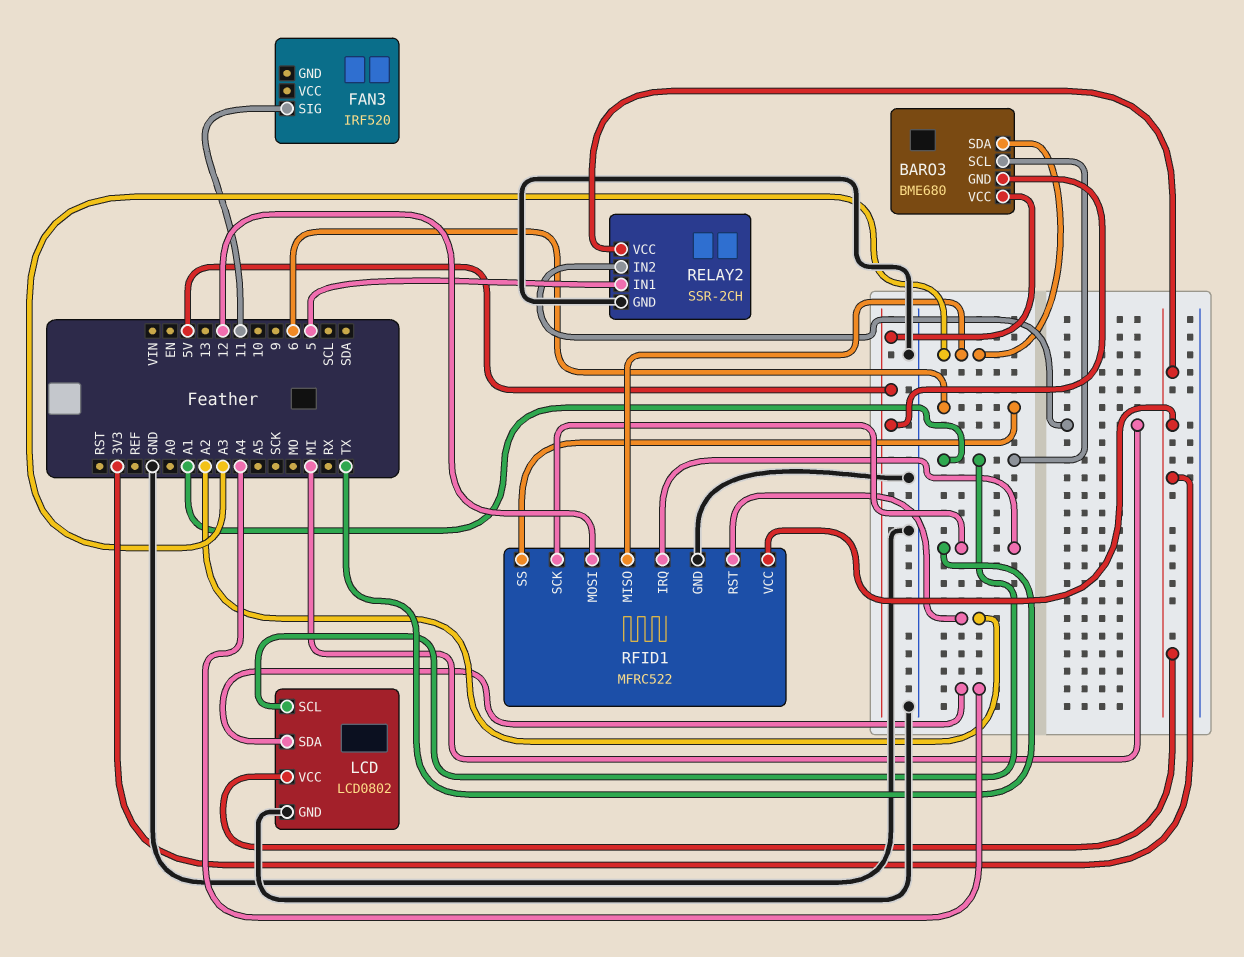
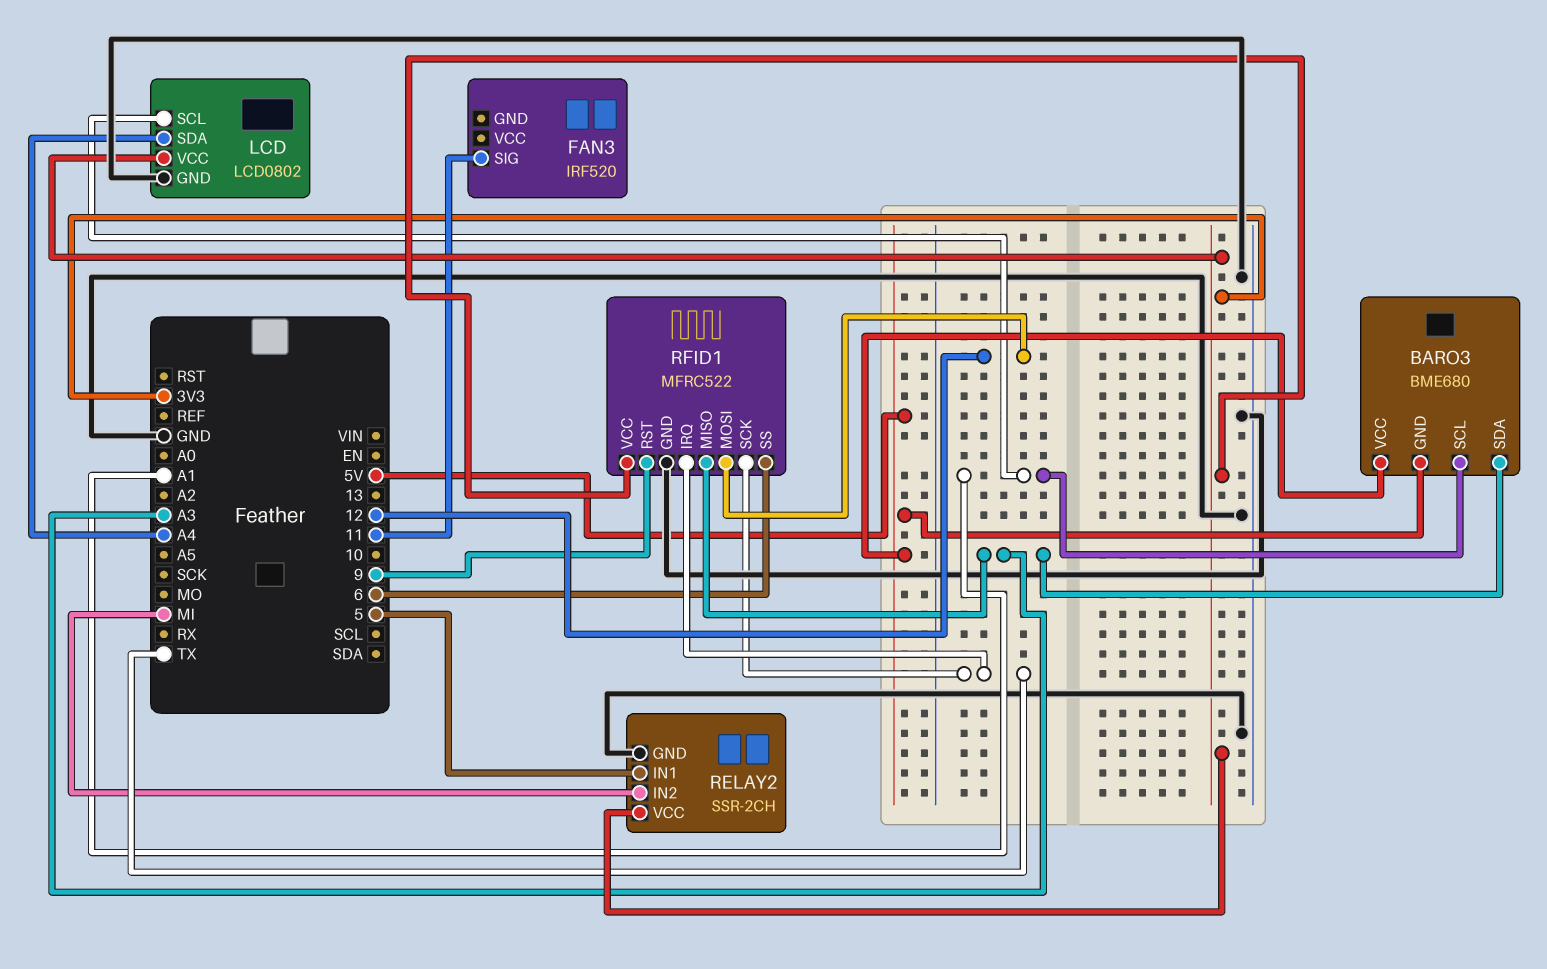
RFID1 pin RST: A2 -> 9

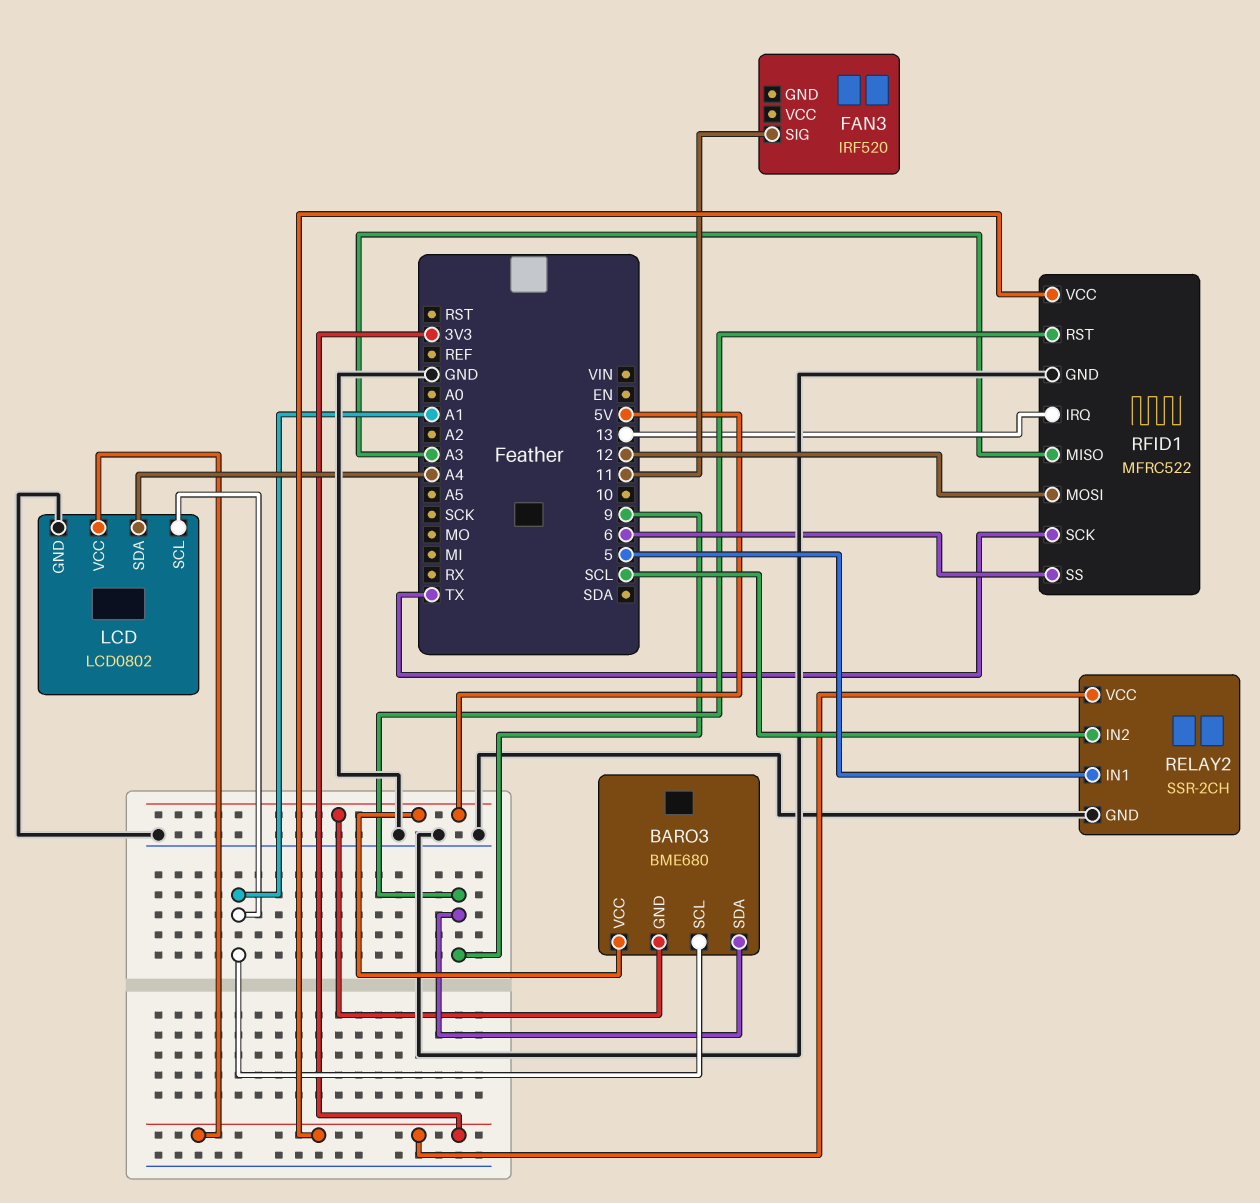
BARO3 pin SDA: A3 -> 9
RELAY2 pin IN2: MI -> SCL
RFID1 pin IRQ: TX -> 13

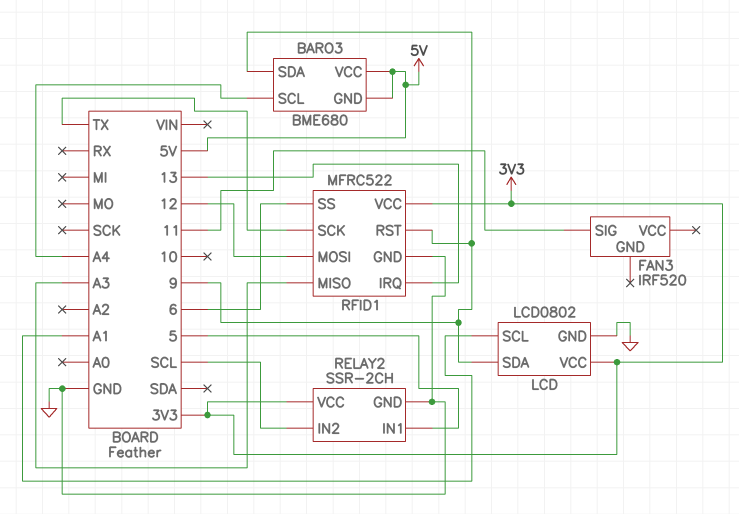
BARO3 pin SCL: A1 -> A4
LCD pin SDA: A4 -> 9

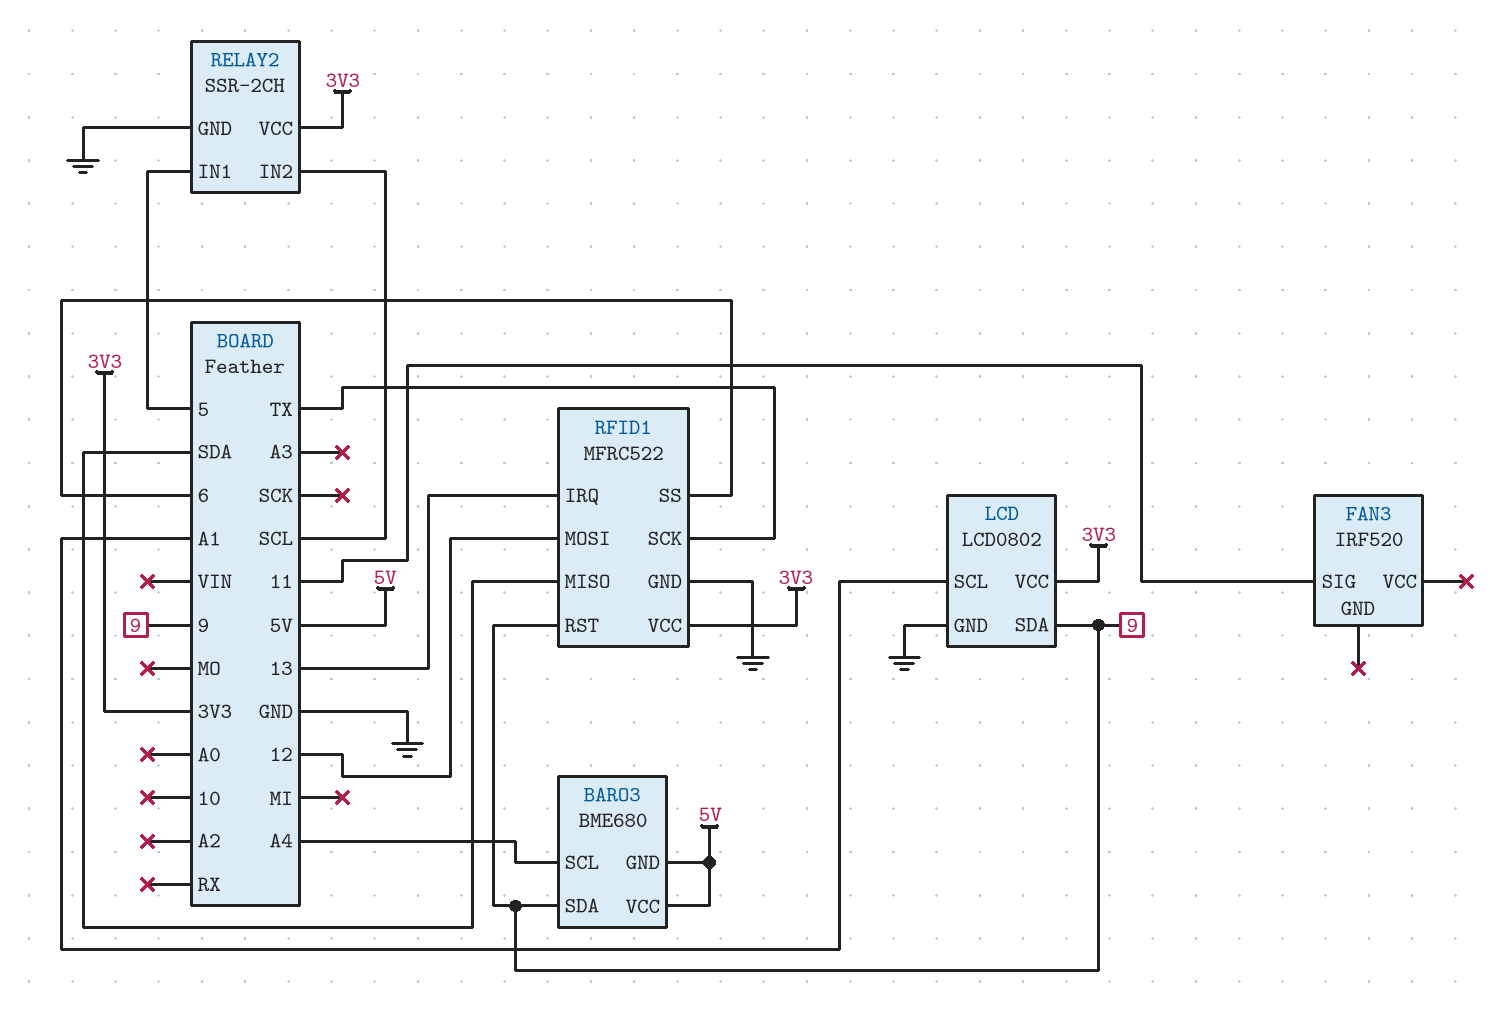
RFID1 pin MISO: A3 -> SDA

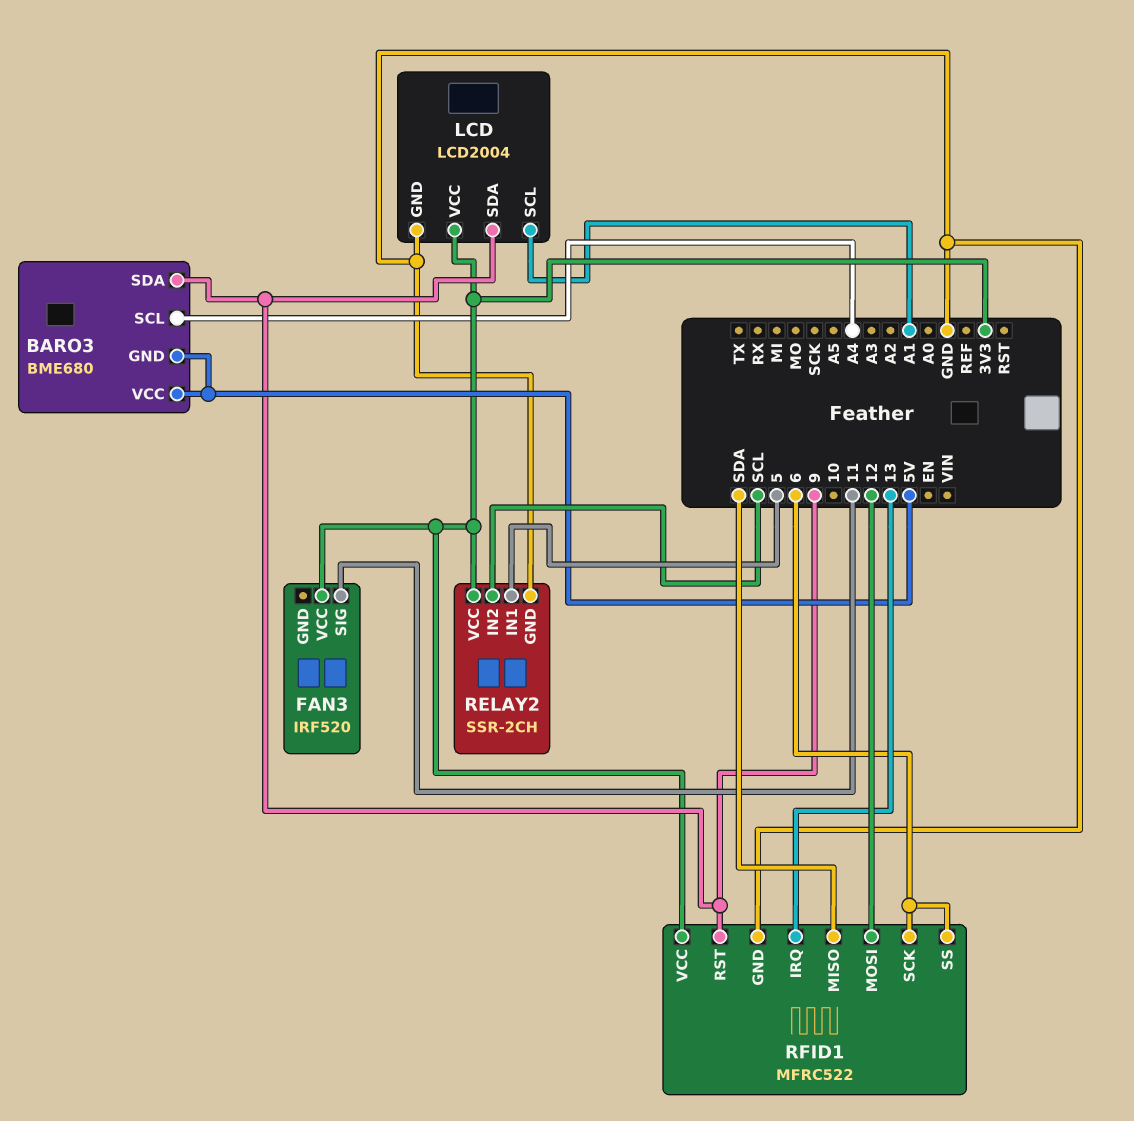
FAN3 pin VCC: none -> 3V3
LCD: LCD0802 -> LCD2004
RFID1 pin SCK: TX -> 6

